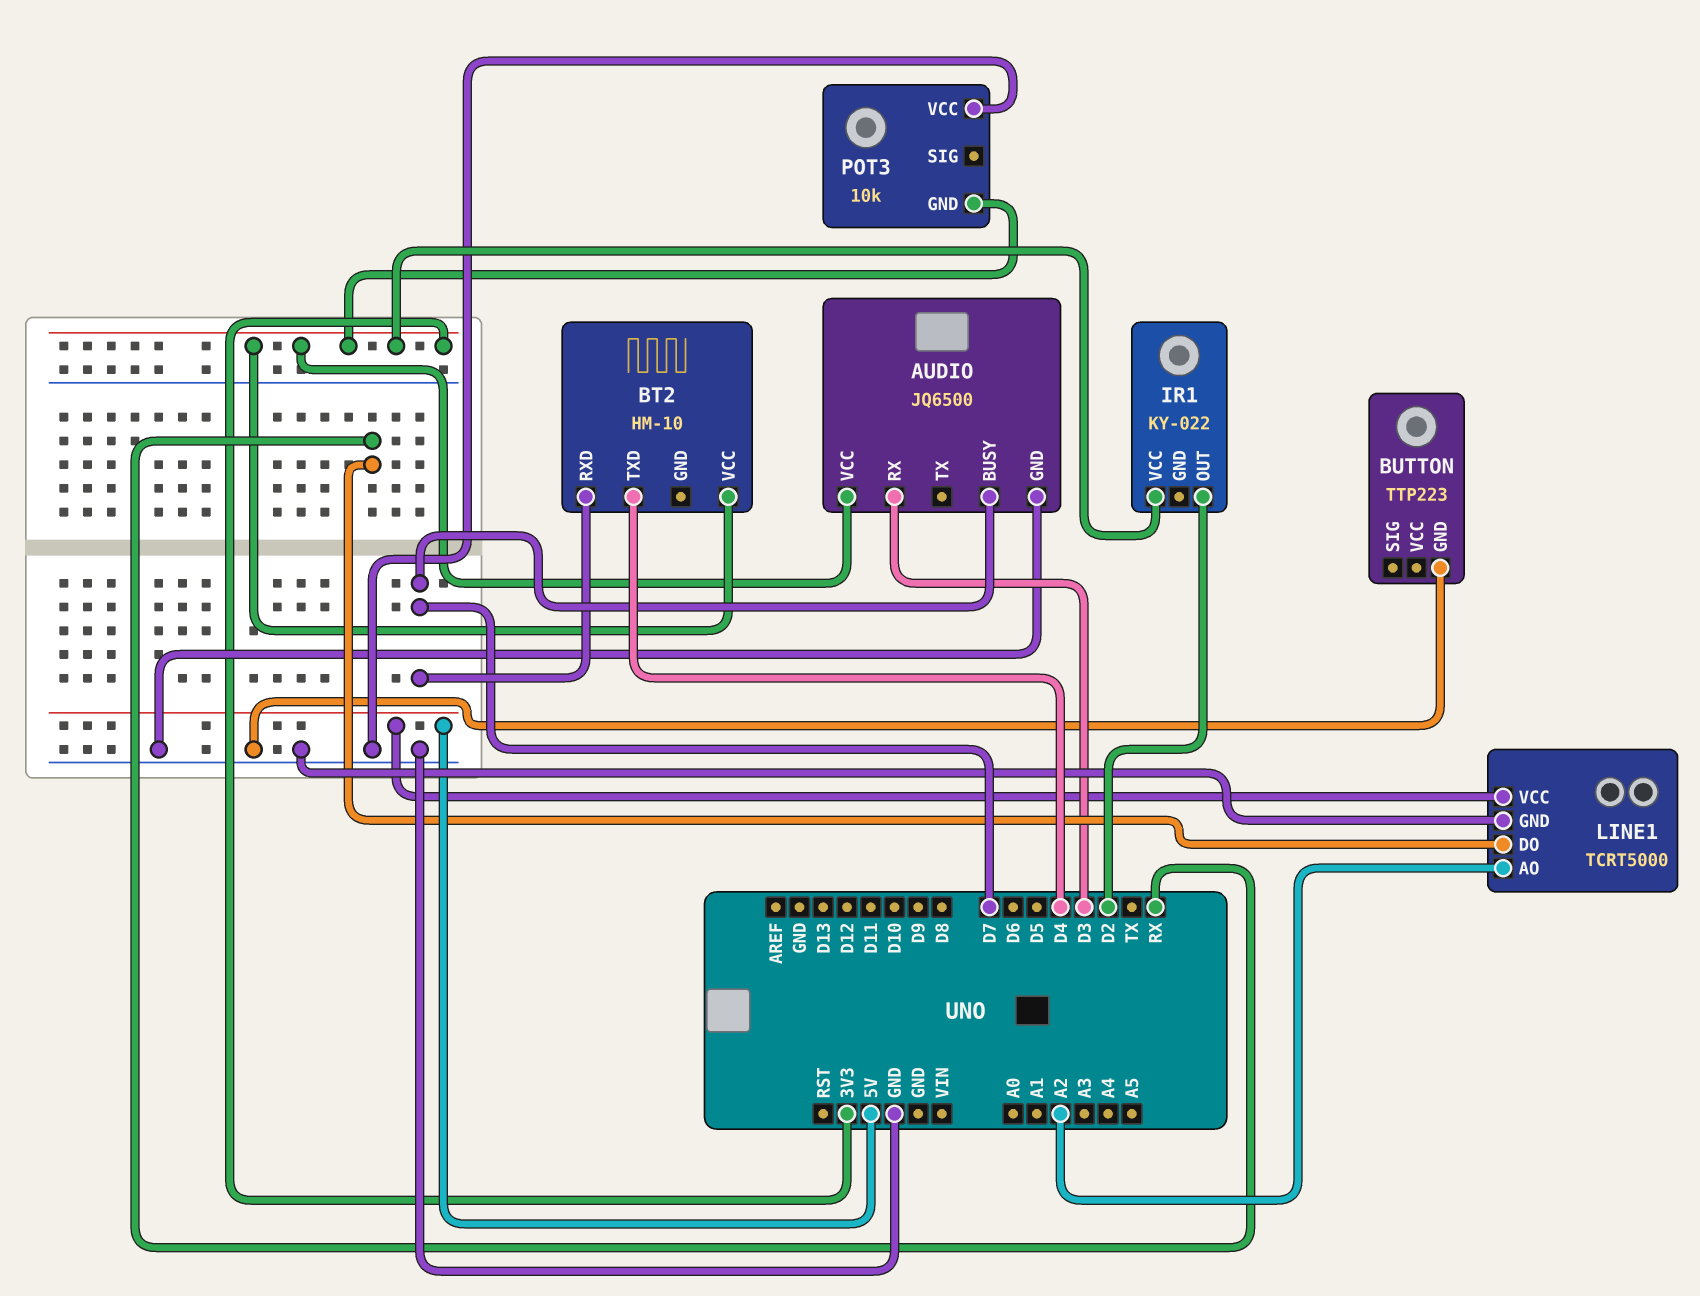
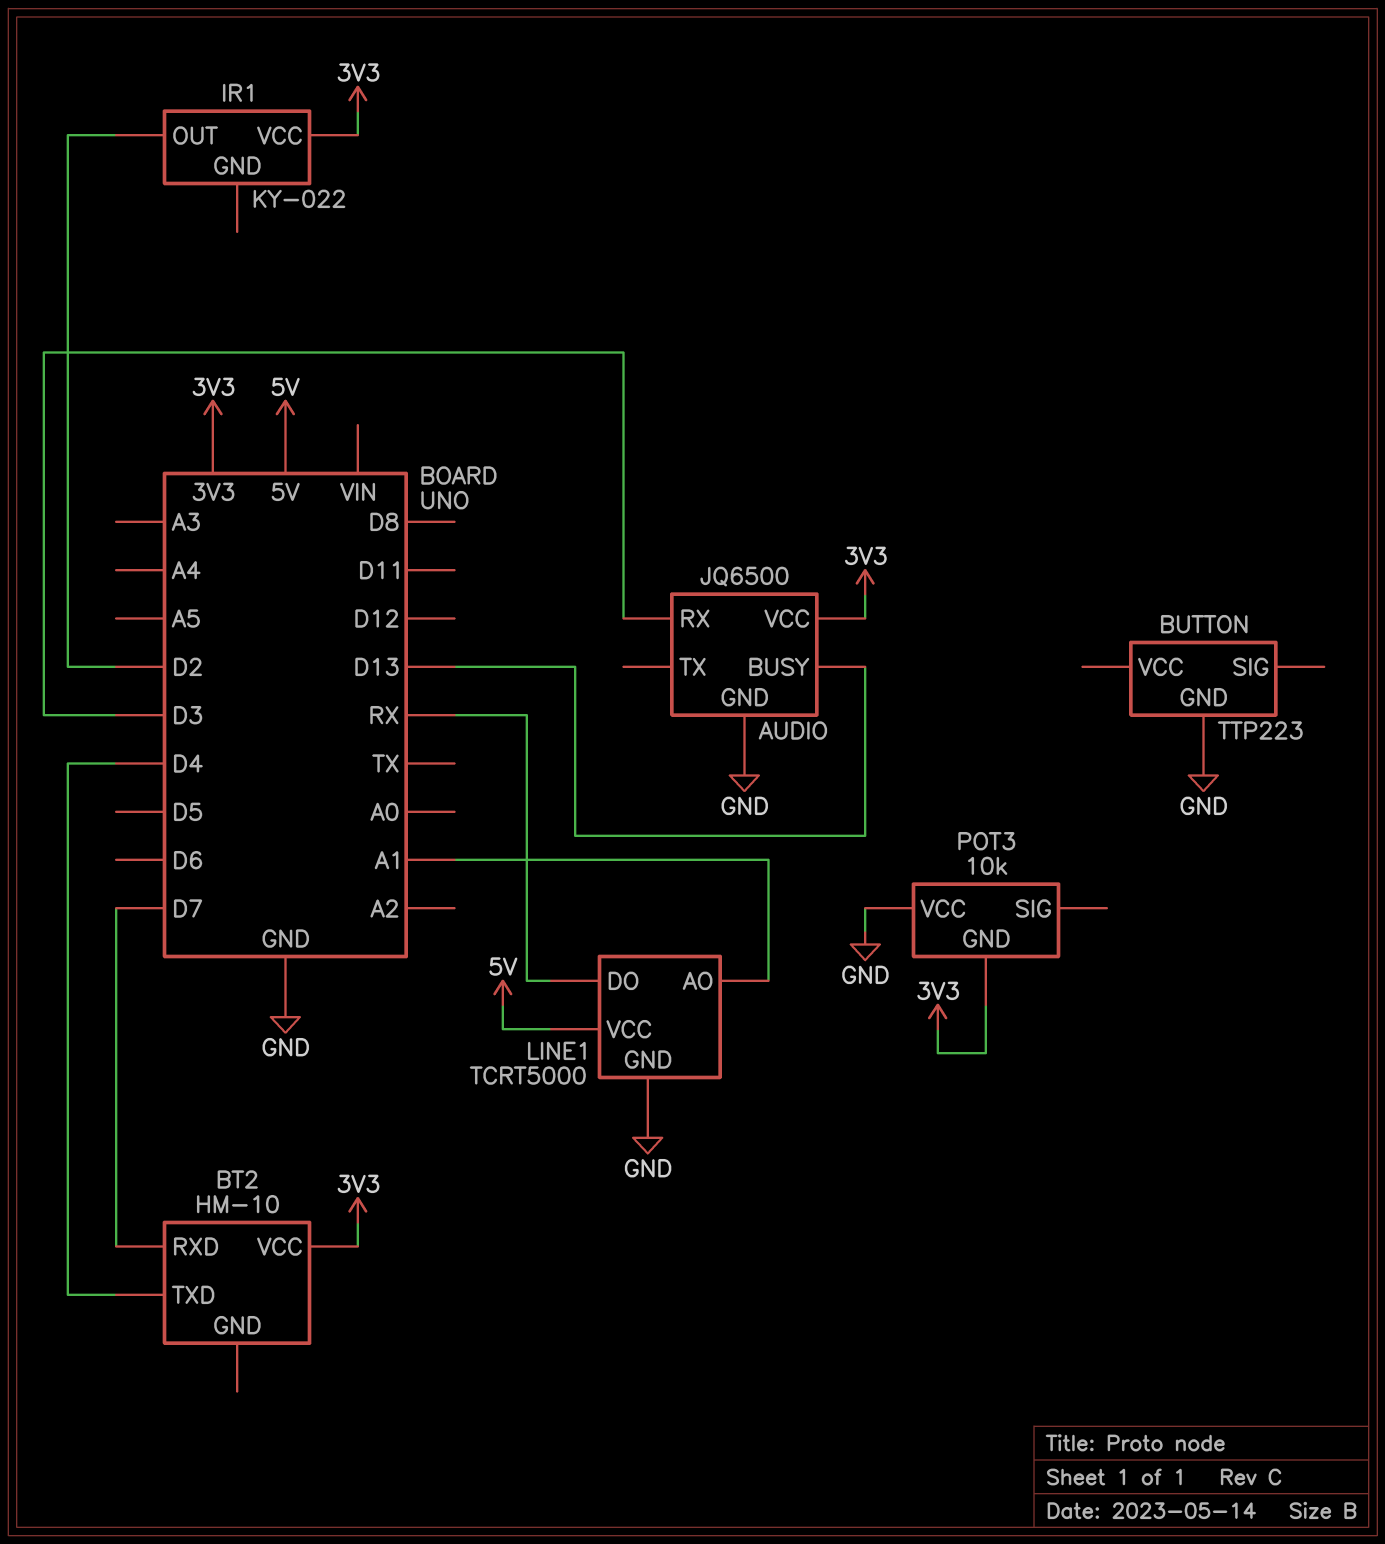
AUDIO pin BUSY: D7 -> D13
LINE1 pin AO: A2 -> A1

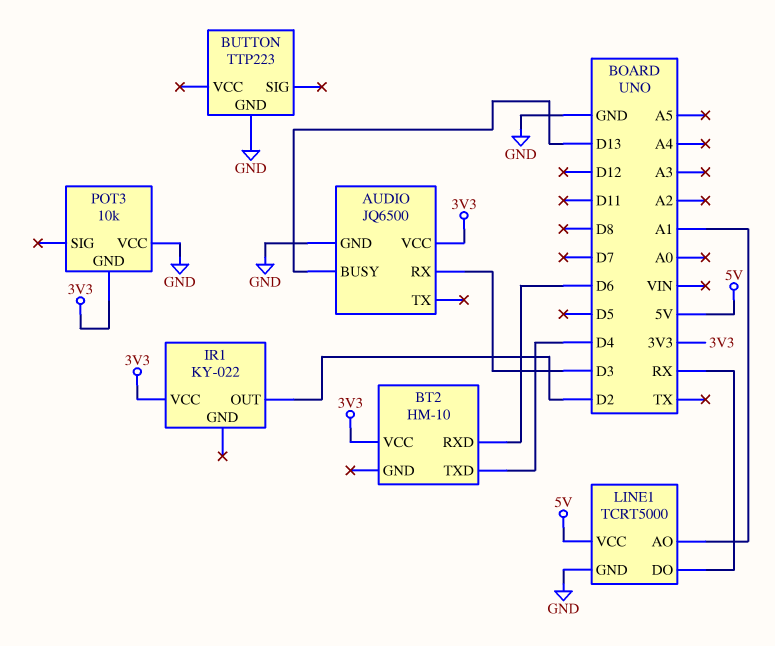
BT2 pin RXD: D7 -> D6

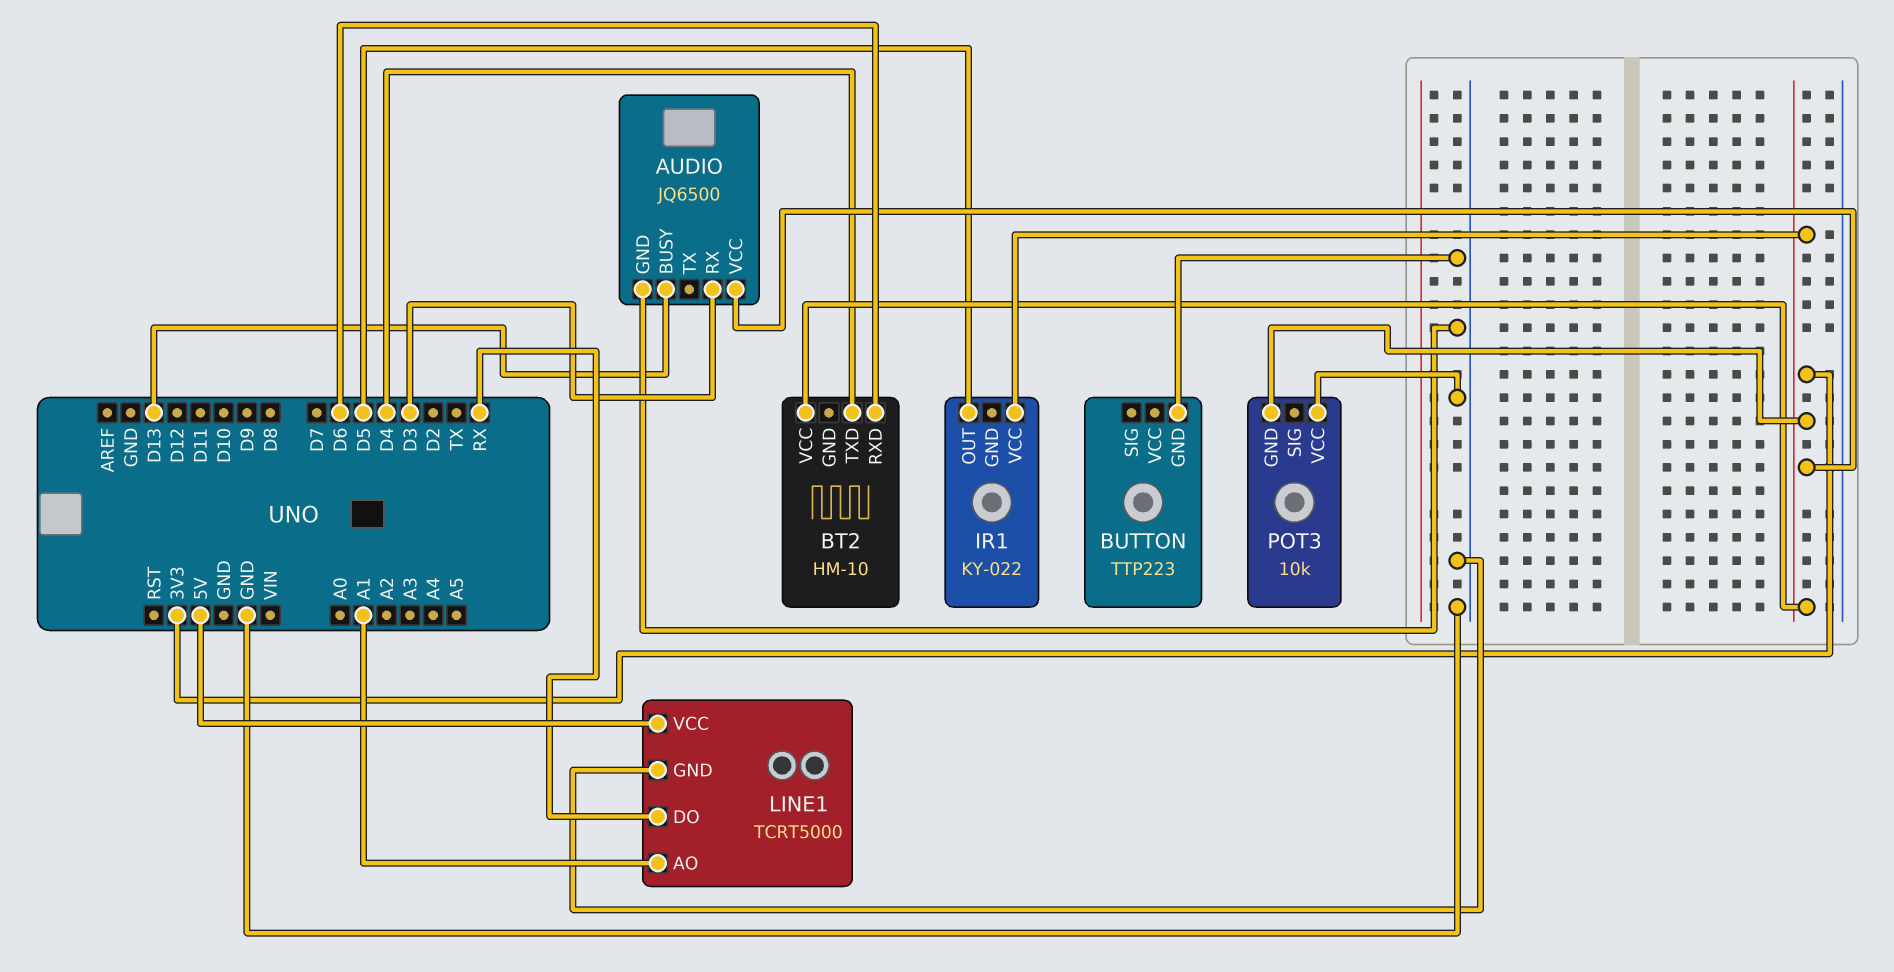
IR1 pin OUT: D2 -> D5

